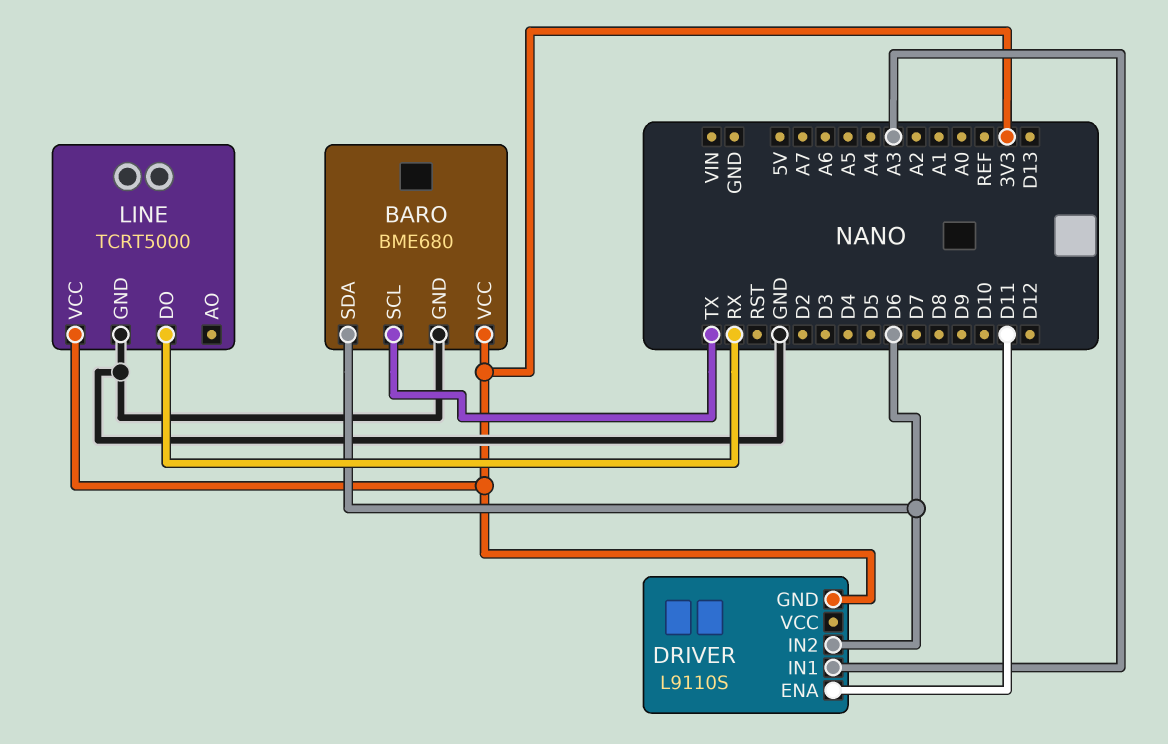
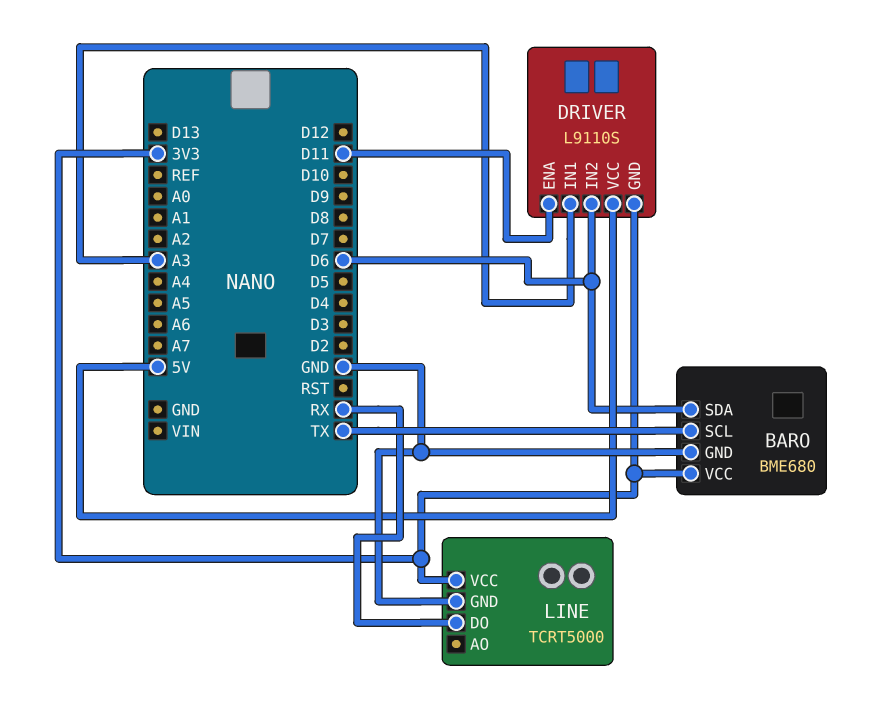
DRIVER pin VCC: none -> 5V

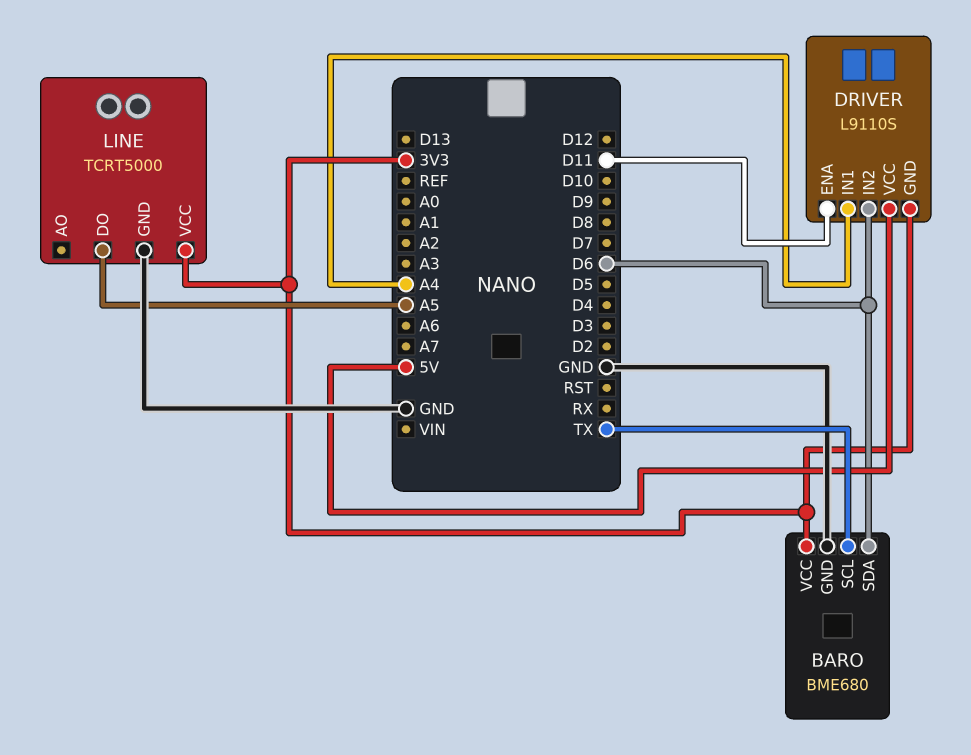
DRIVER pin IN1: A3 -> A4
LINE pin DO: RX -> A5

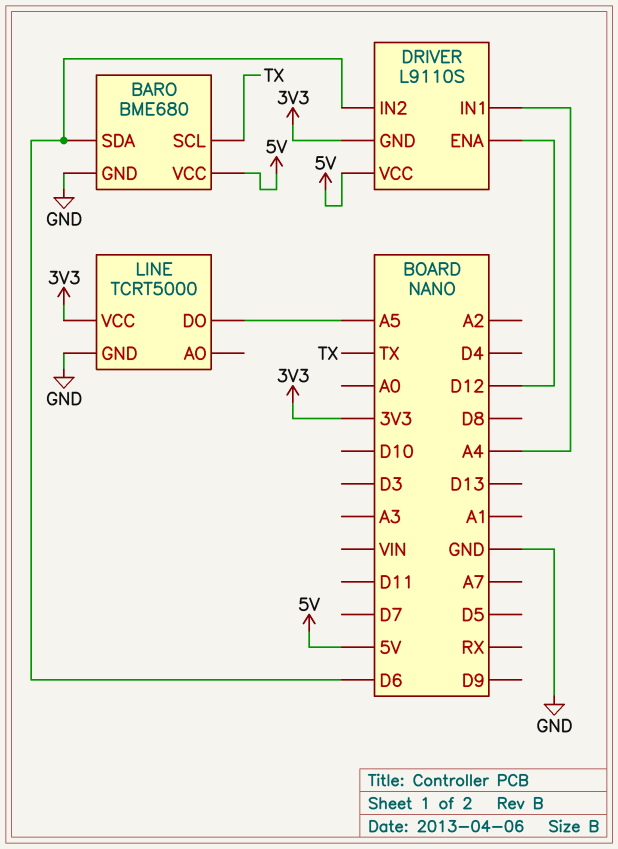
BARO pin VCC: 3V3 -> 5V
DRIVER pin ENA: D11 -> D12

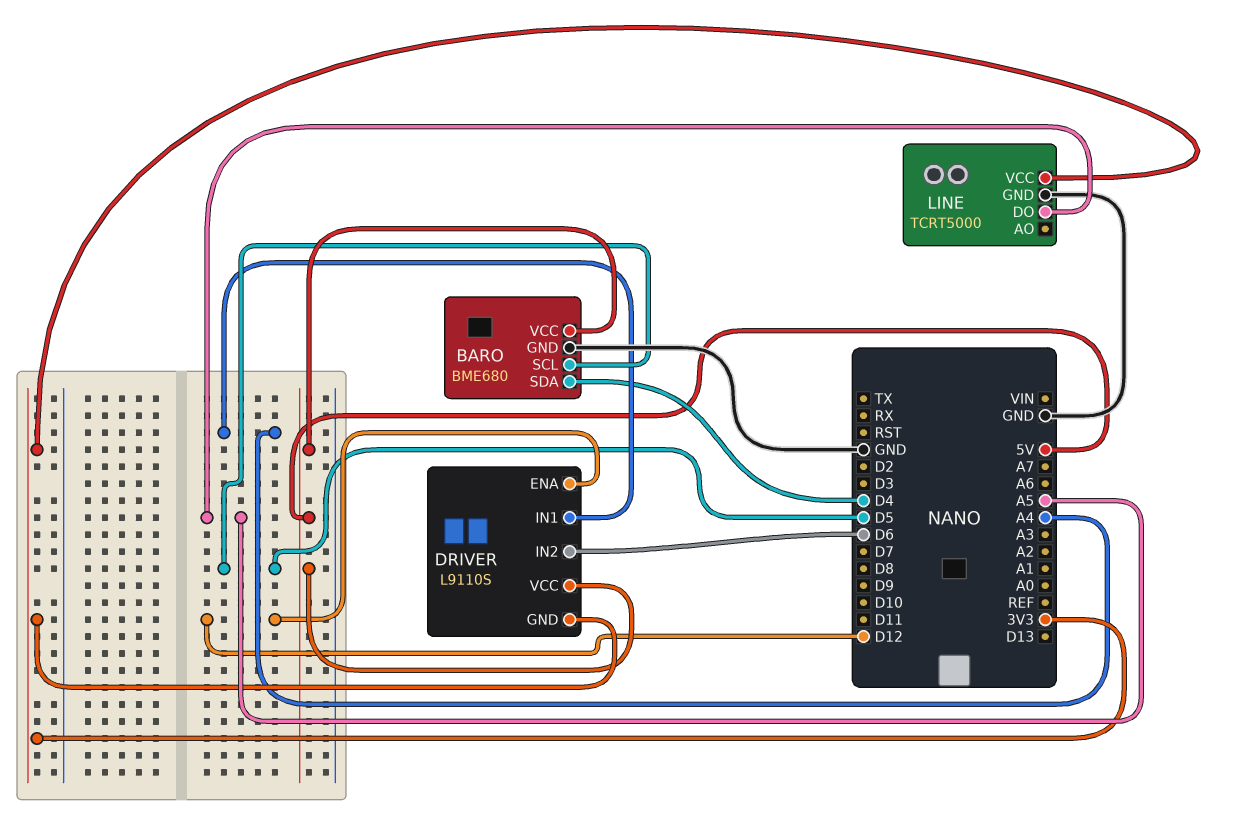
BARO pin SCL: TX -> D5
BARO pin SDA: D6 -> D4

